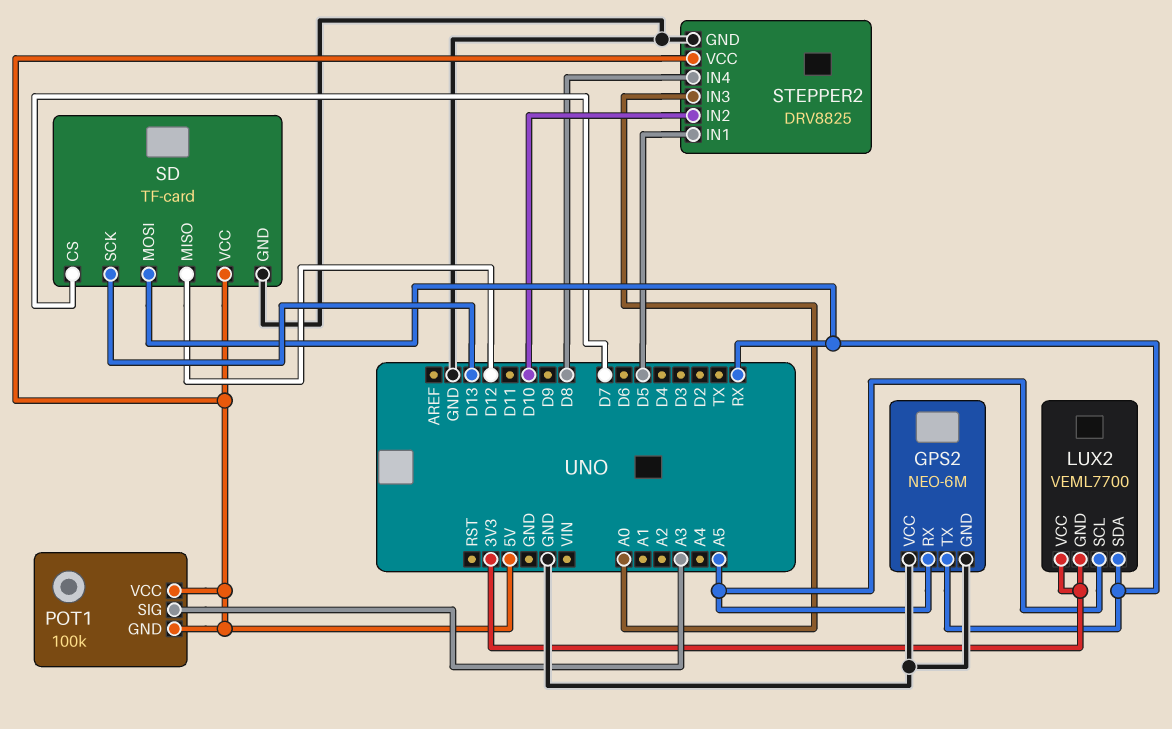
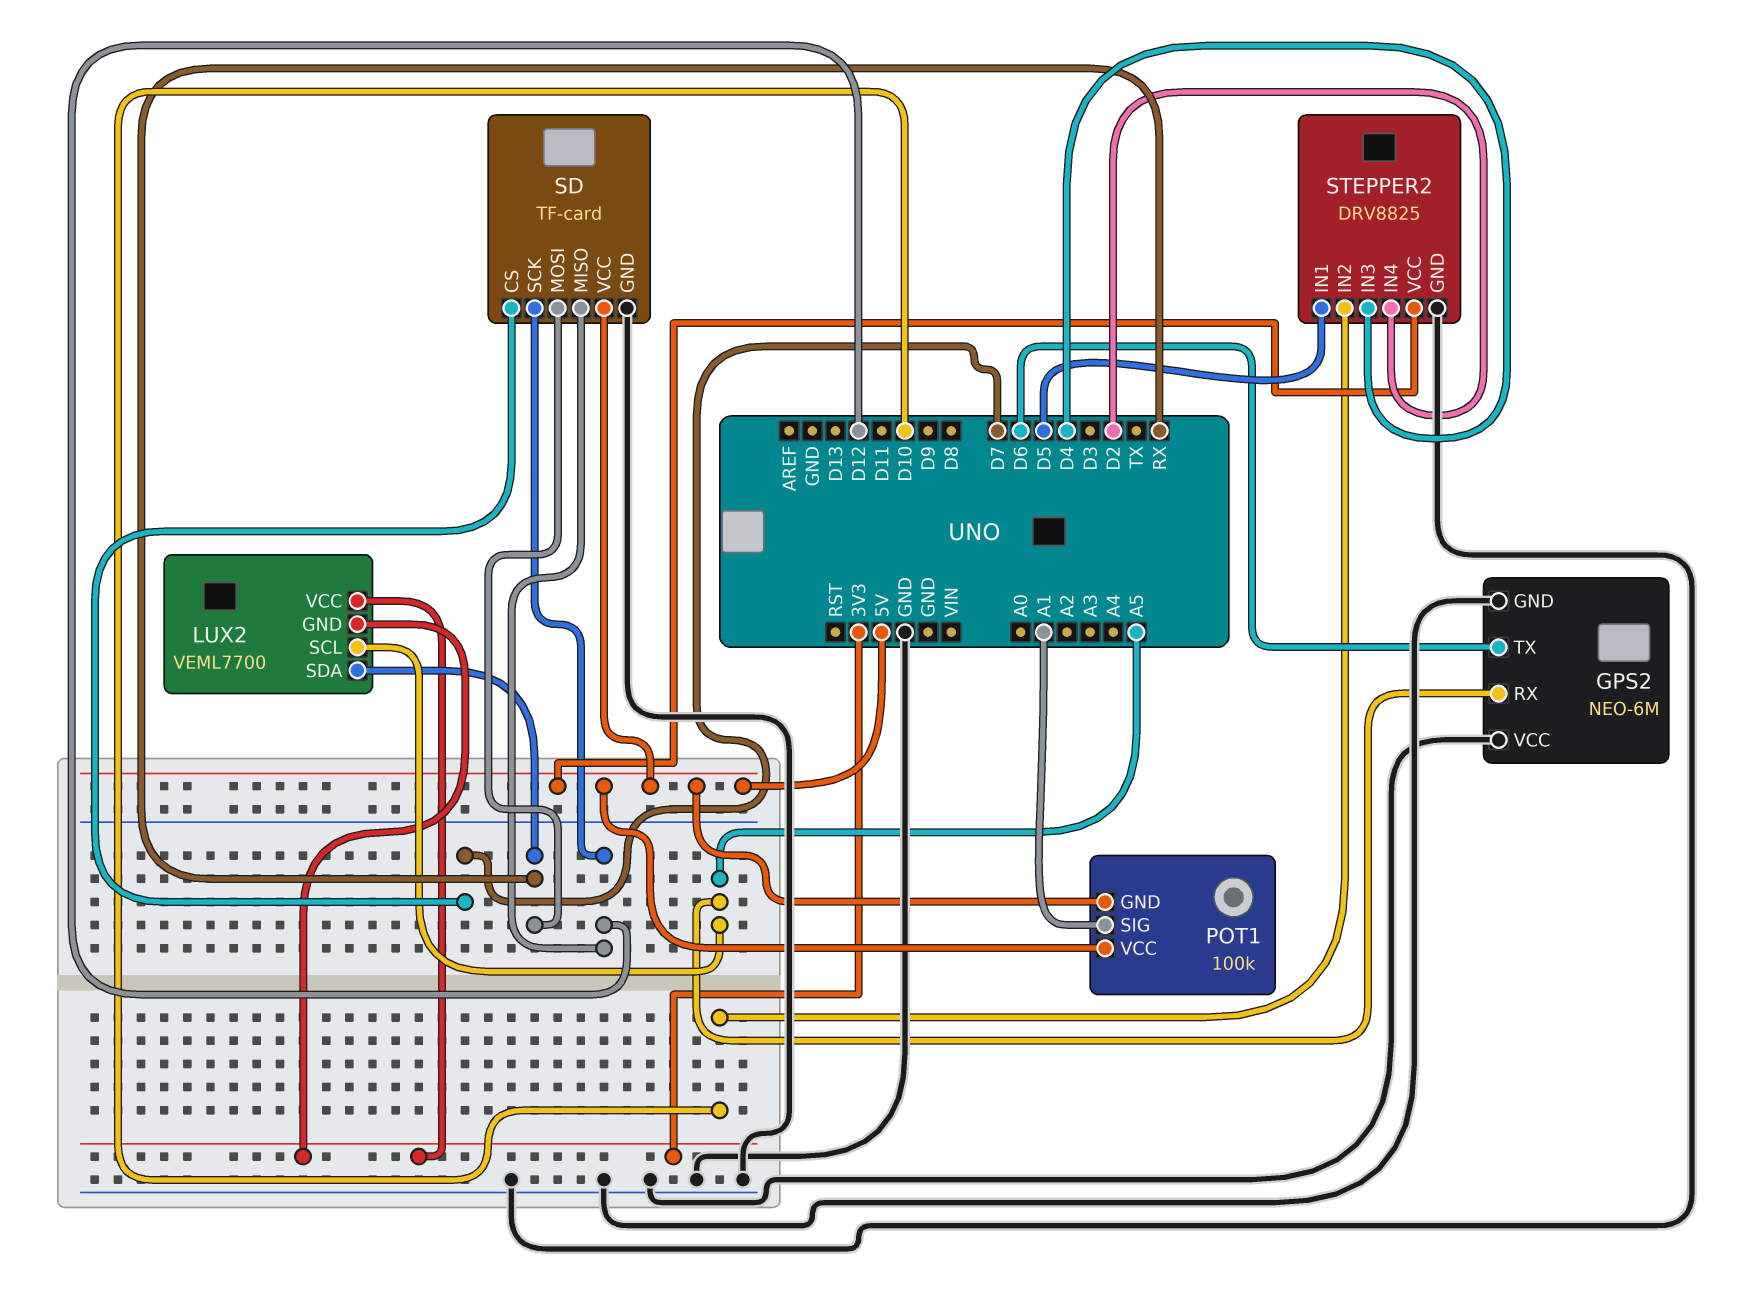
GPS2 pin TX: RX -> D6
POT1 pin SIG: A3 -> A1
SD pin SCK: D13 -> D12
STEPPER2 pin IN3: A0 -> D4
STEPPER2 pin IN4: D8 -> D2

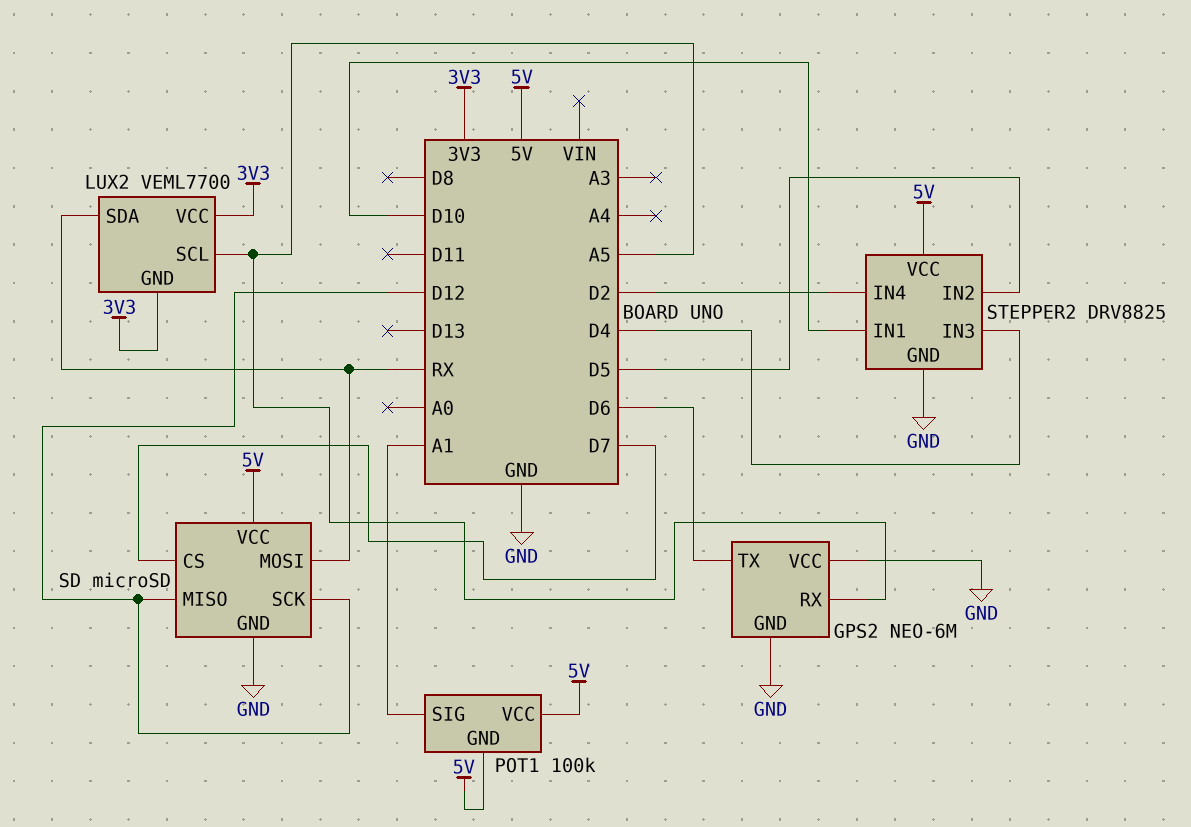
SD: TF-card -> microSD
STEPPER2 pin IN1: D5 -> D10
STEPPER2 pin IN2: D10 -> D5

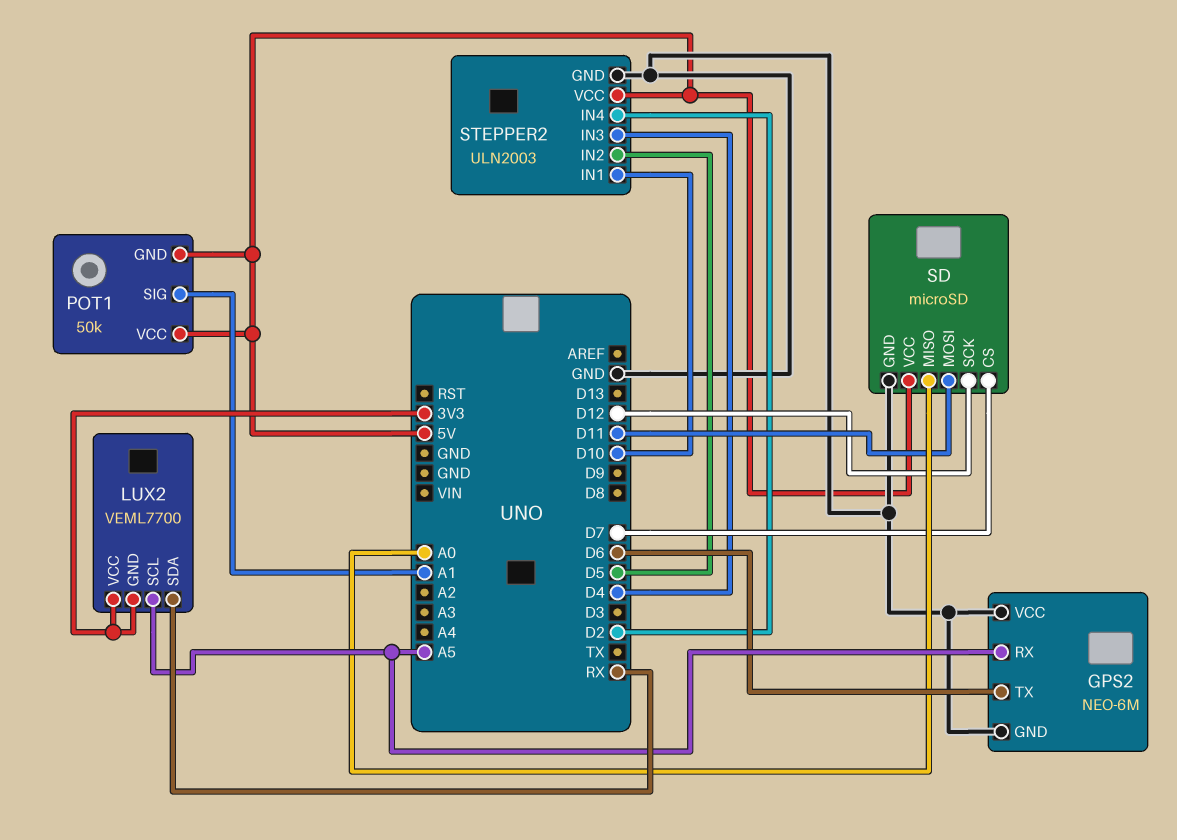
POT1: 100k -> 50k
SD pin MISO: D12 -> A0
SD pin MOSI: RX -> D11
STEPPER2: DRV8825 -> ULN2003

